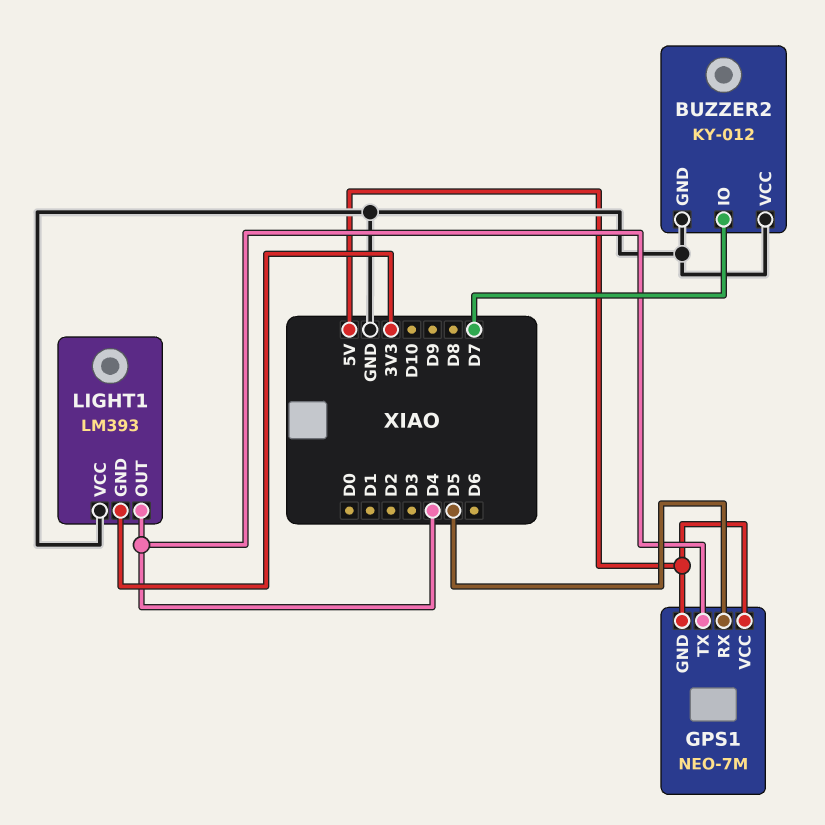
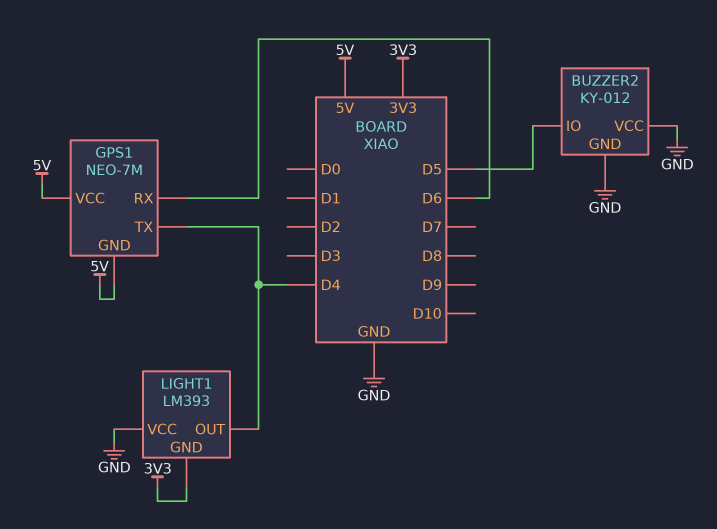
BUZZER2 pin IO: D7 -> D5
GPS1 pin RX: D5 -> D6

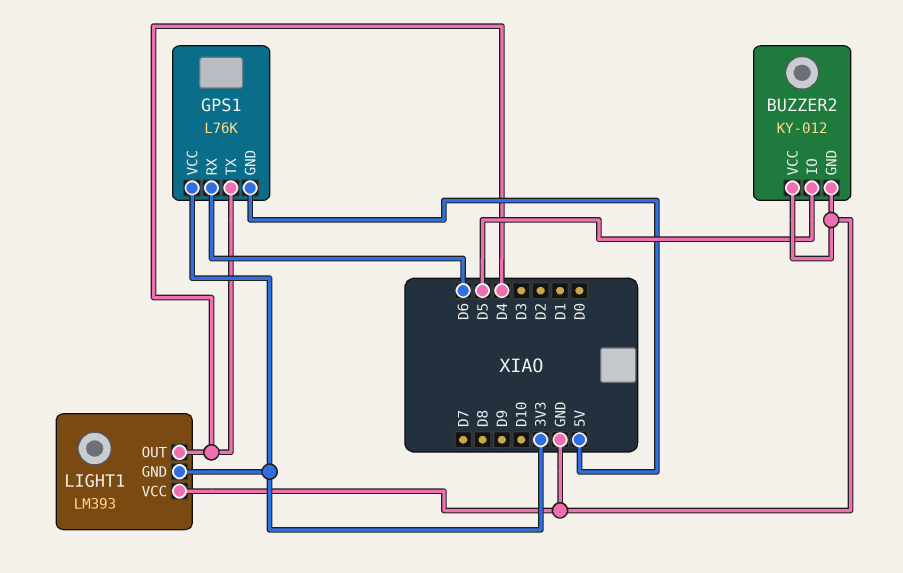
GPS1: NEO-7M -> L76K
GPS1 pin VCC: 5V -> 3V3

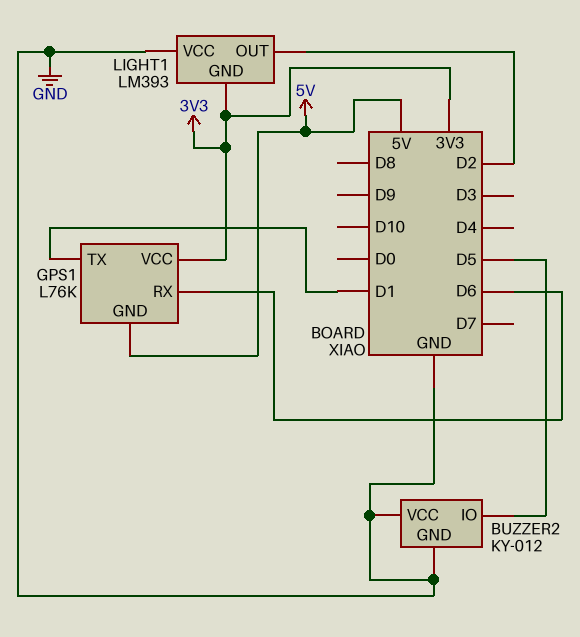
GPS1 pin TX: D4 -> D1
LIGHT1 pin OUT: D4 -> D2

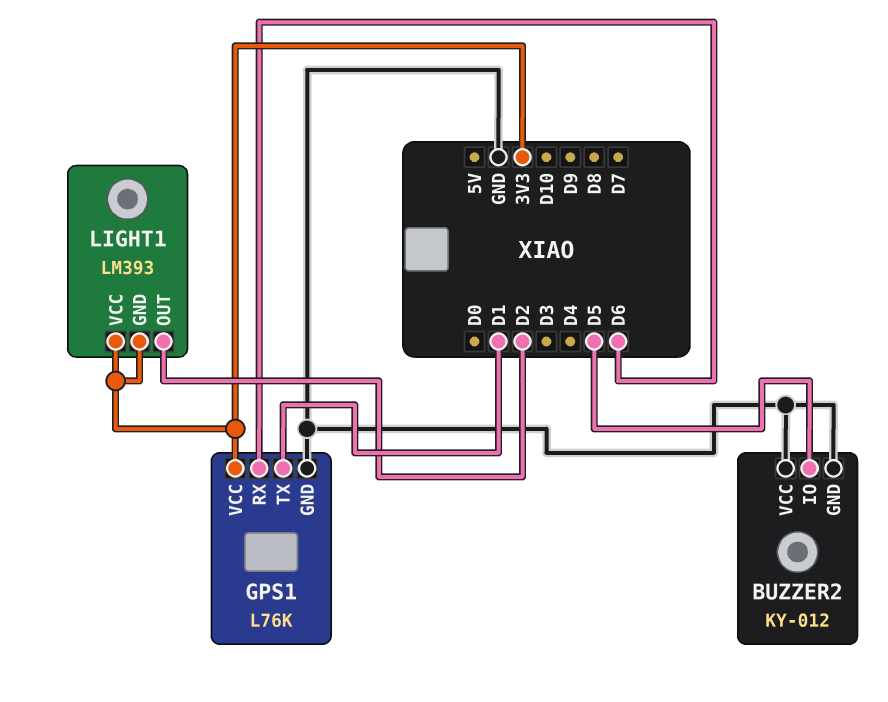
GPS1 pin GND: 5V -> GND
LIGHT1 pin VCC: GND -> 3V3

